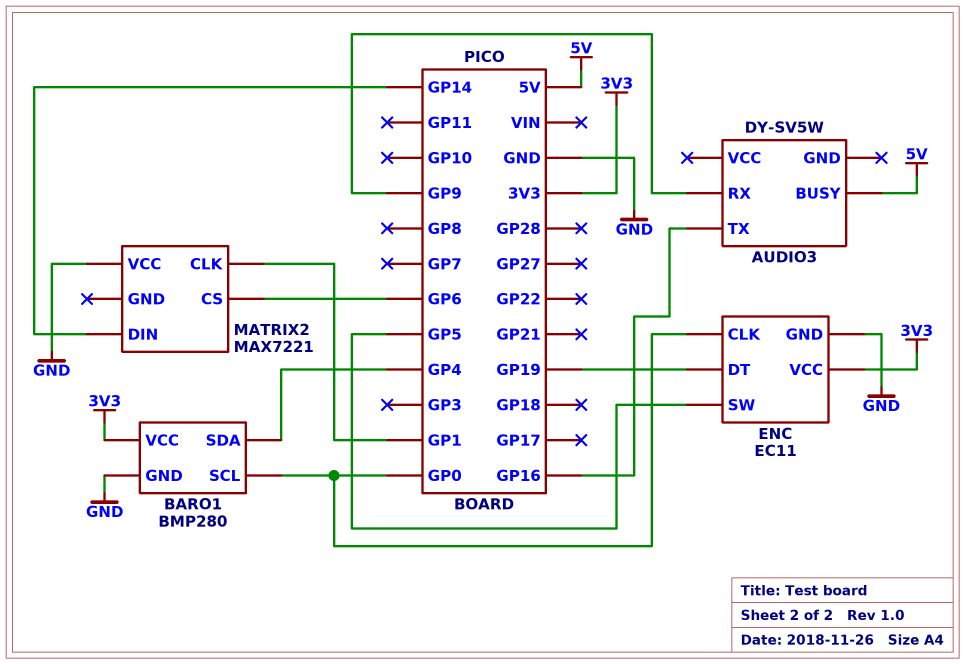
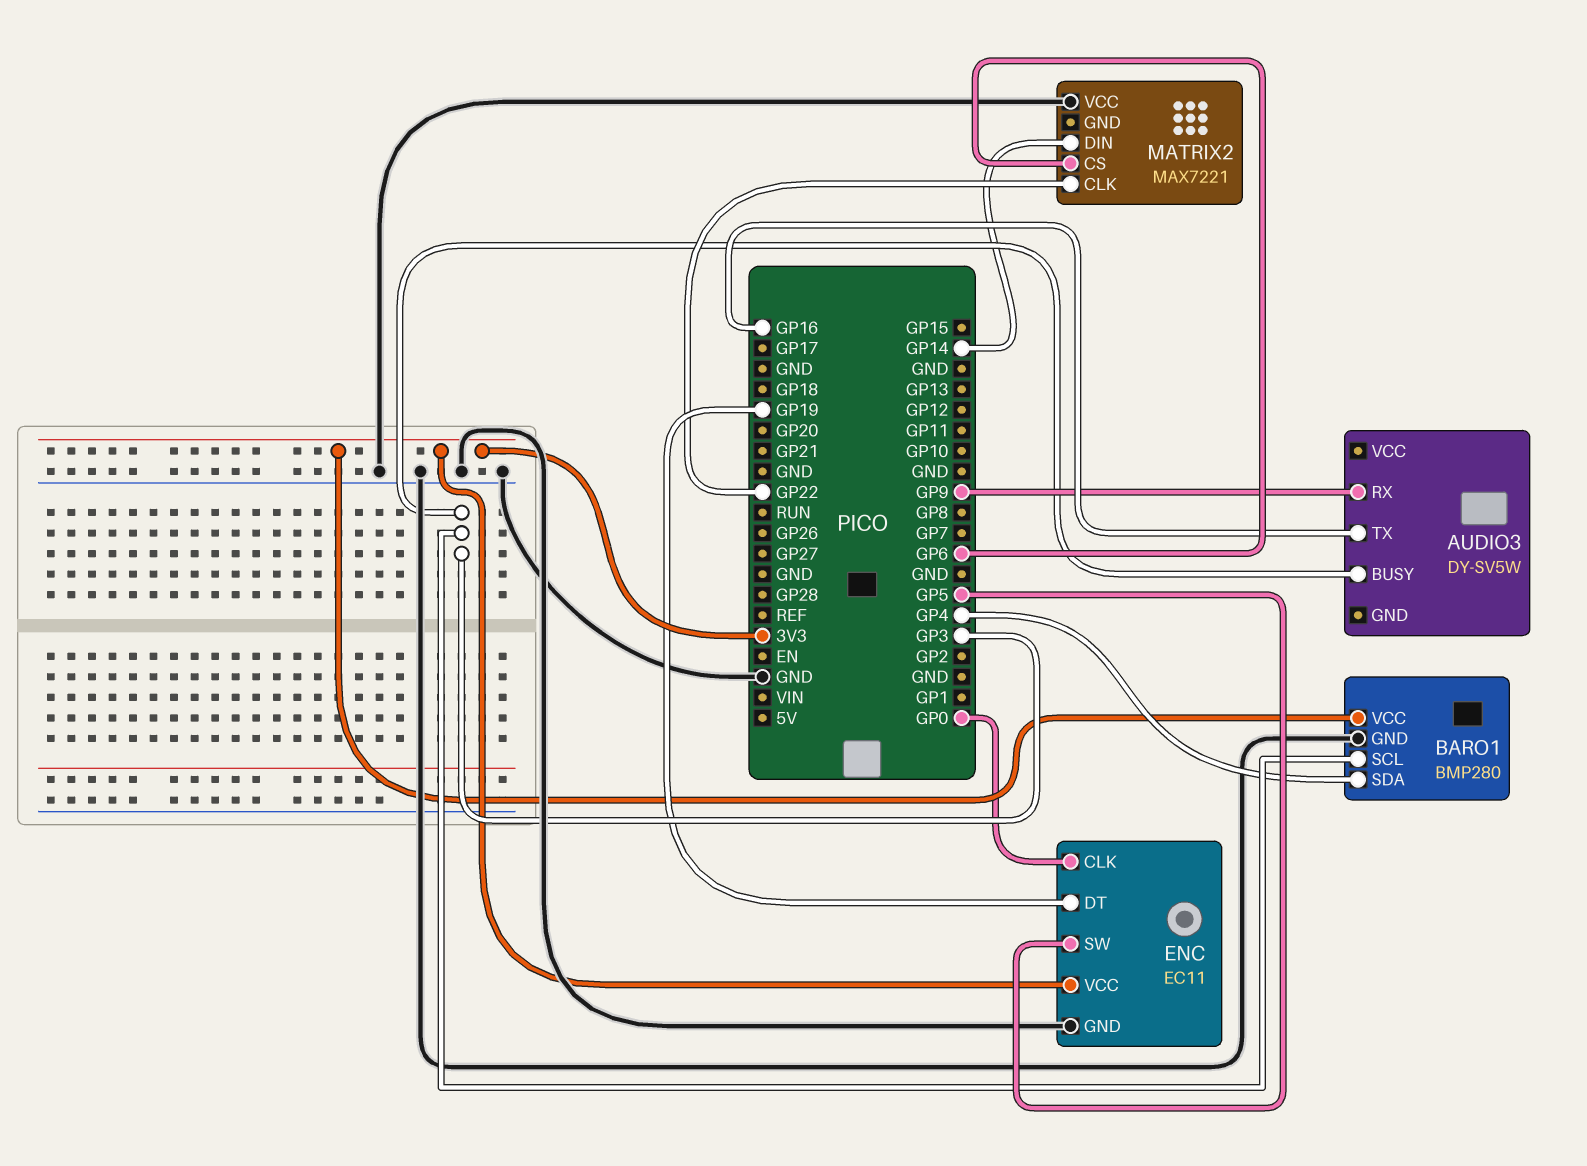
AUDIO3 pin BUSY: 5V -> GP3
BARO1 pin SCL: GP0 -> GP3
MATRIX2 pin CLK: GP1 -> GP22

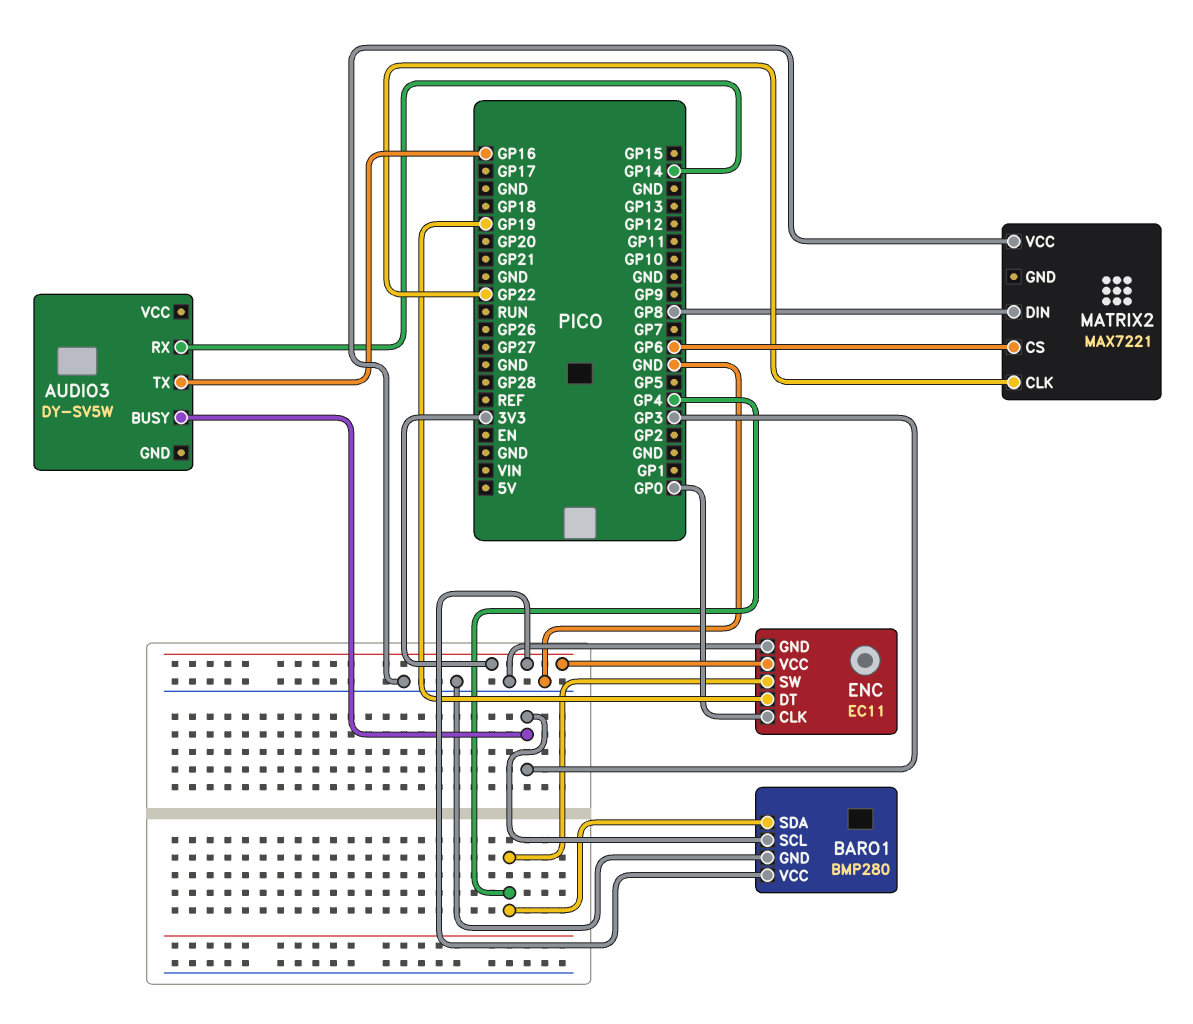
AUDIO3 pin RX: GP9 -> GP14
ENC pin SW: GP5 -> GP4
MATRIX2 pin DIN: GP14 -> GP8

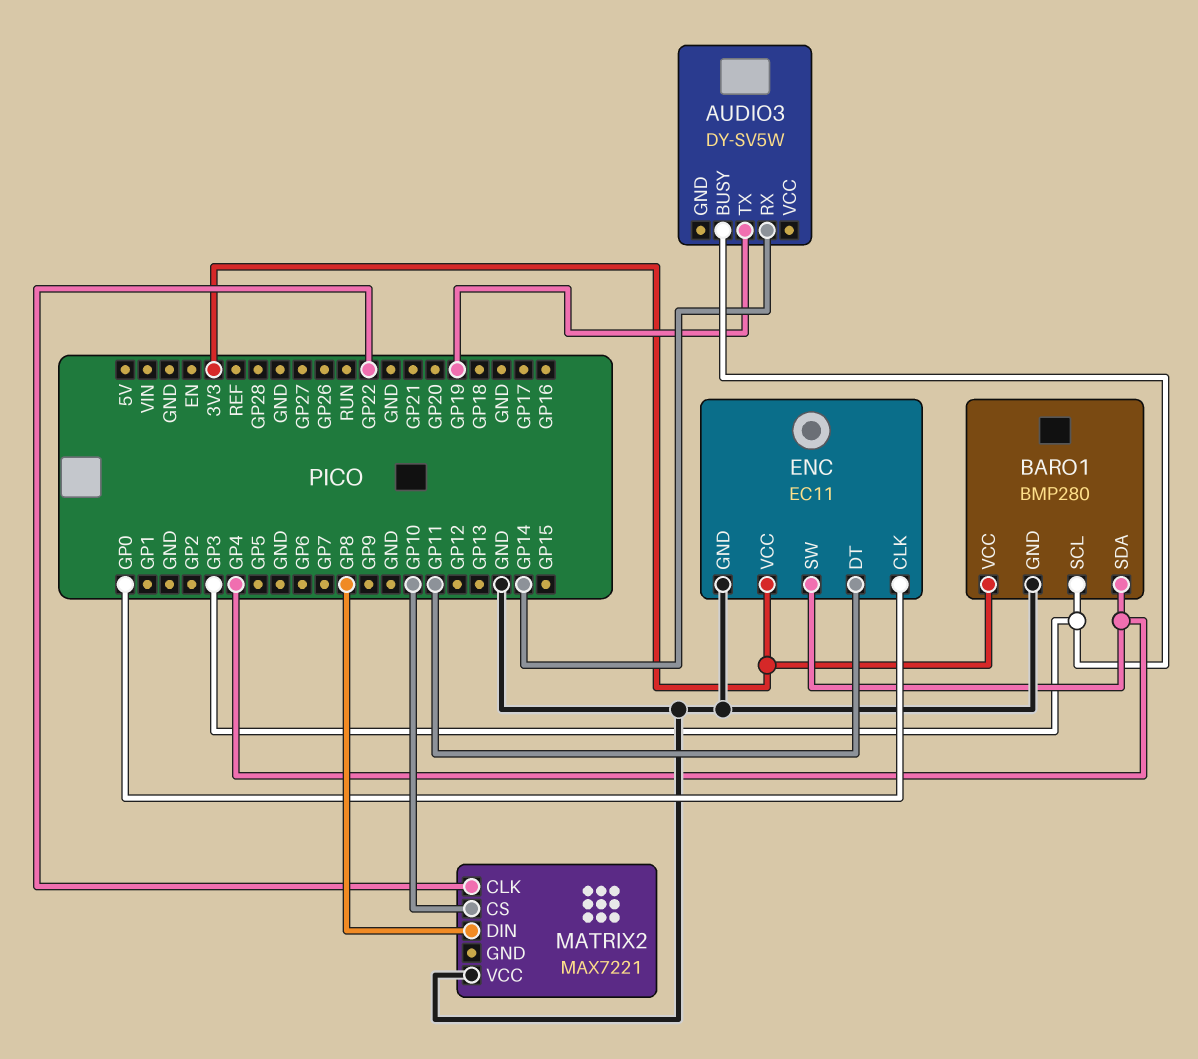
AUDIO3 pin TX: GP16 -> GP19
ENC pin DT: GP19 -> GP11
MATRIX2 pin CS: GP6 -> GP10

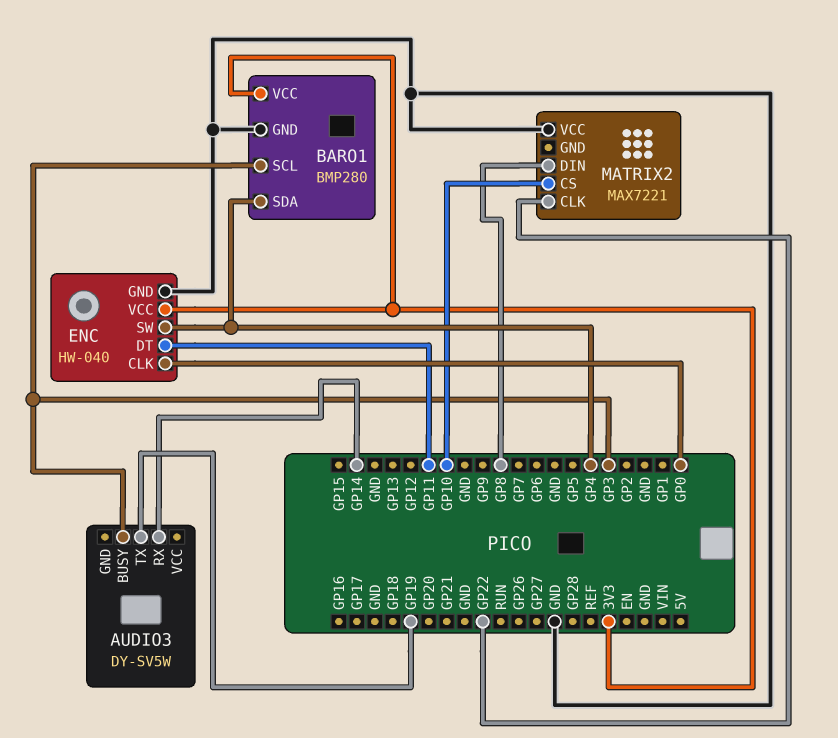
ENC: EC11 -> HW-040

